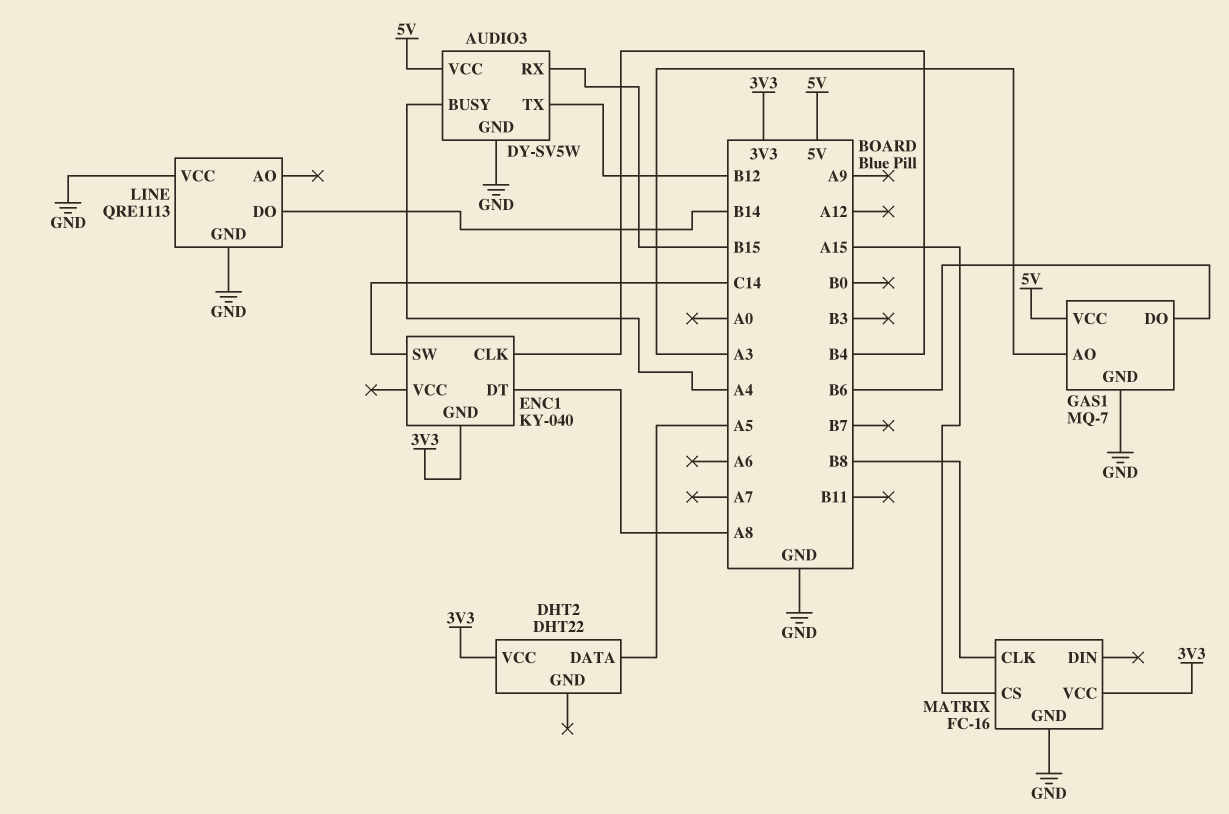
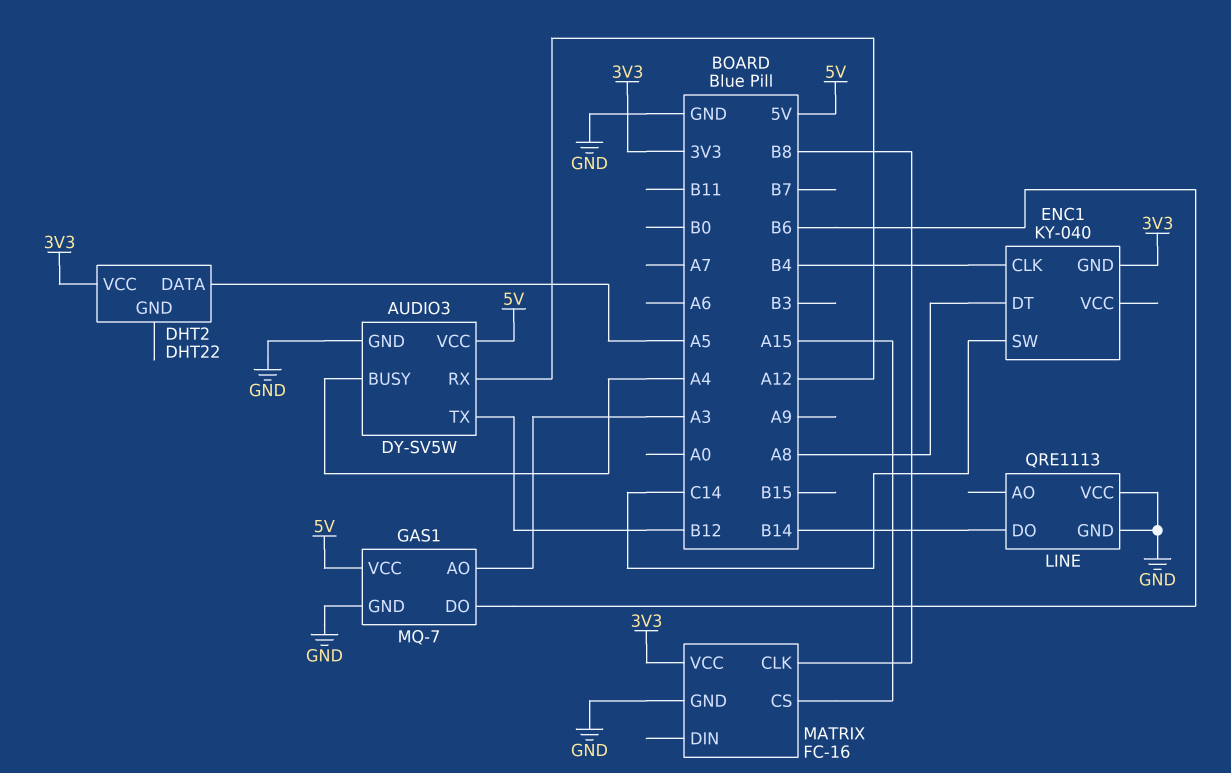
AUDIO3 pin RX: B15 -> A12

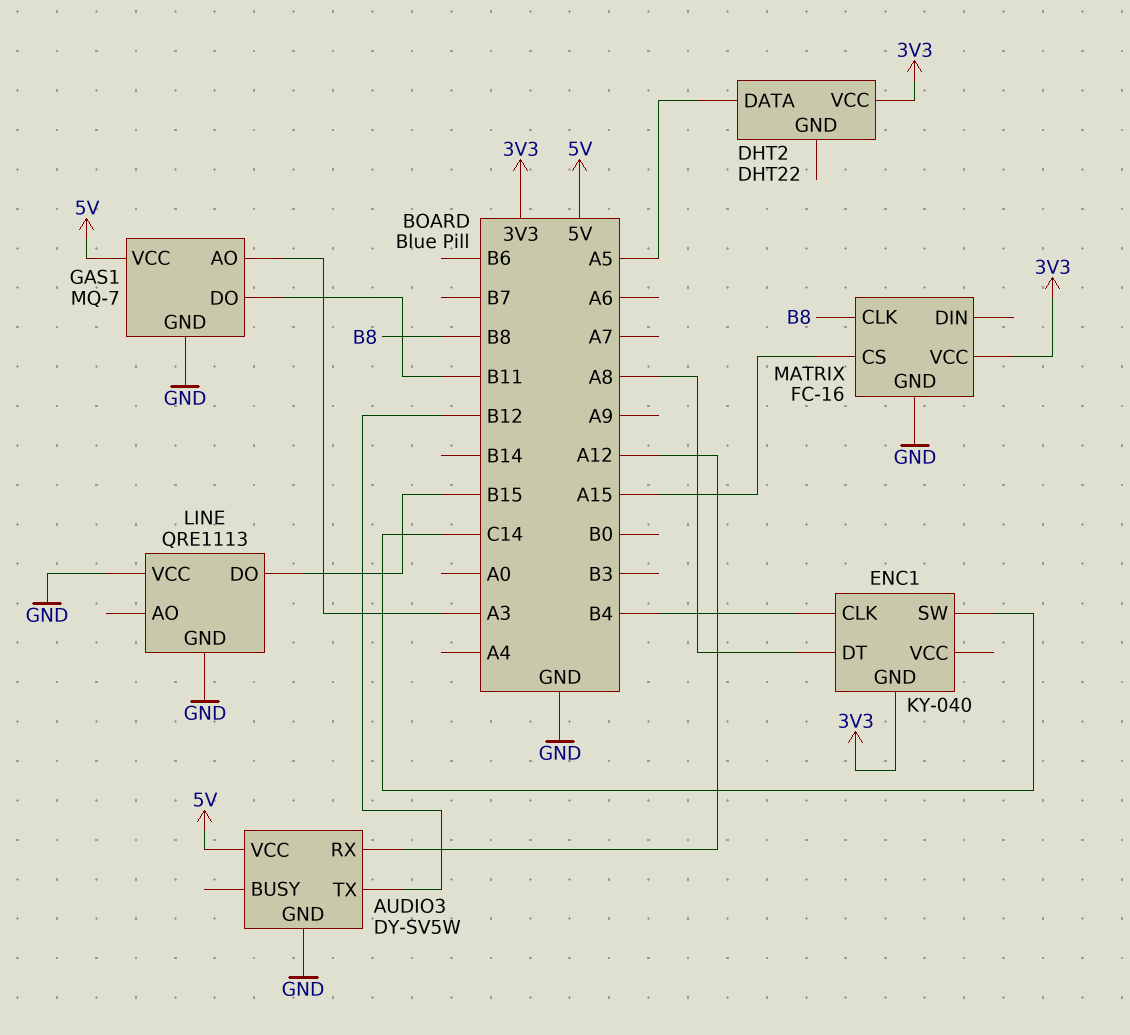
AUDIO3 pin BUSY: A4 -> none
GAS1 pin DO: B6 -> B11
LINE pin DO: B14 -> B15

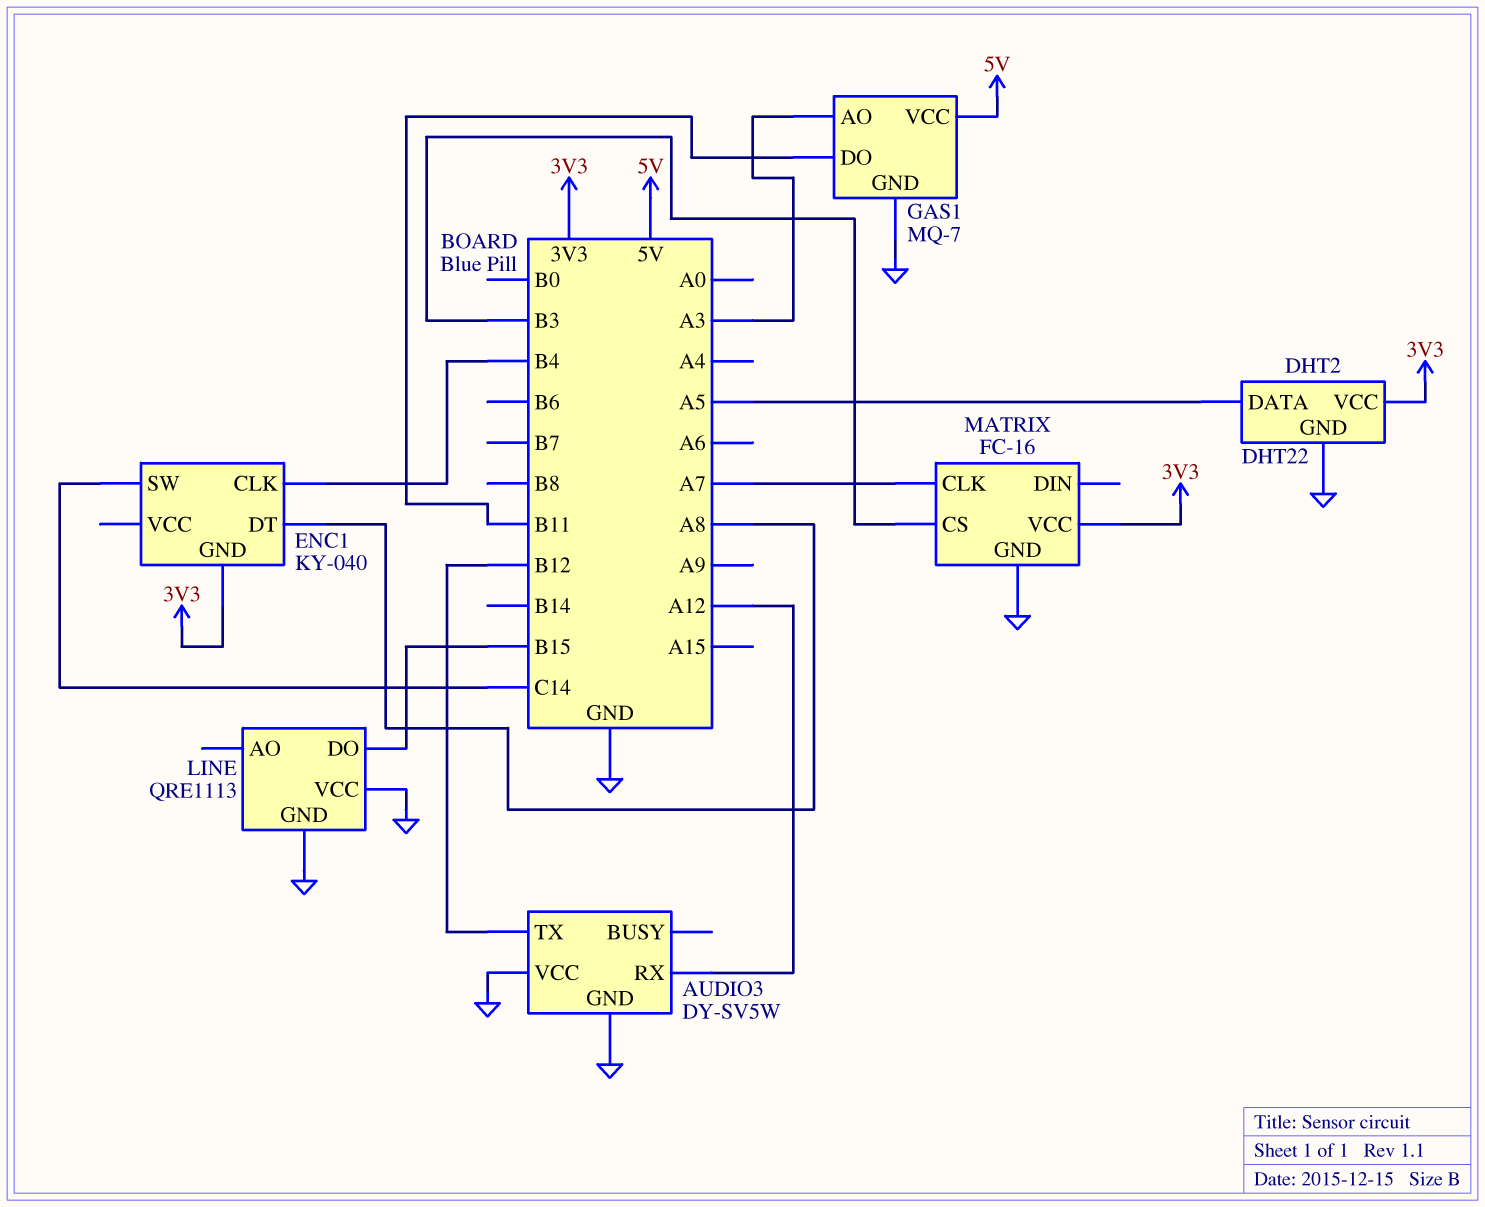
AUDIO3 pin VCC: 5V -> GND
DHT2 pin GND: none -> GND
MATRIX pin CLK: B8 -> A7
MATRIX pin CS: A15 -> B3

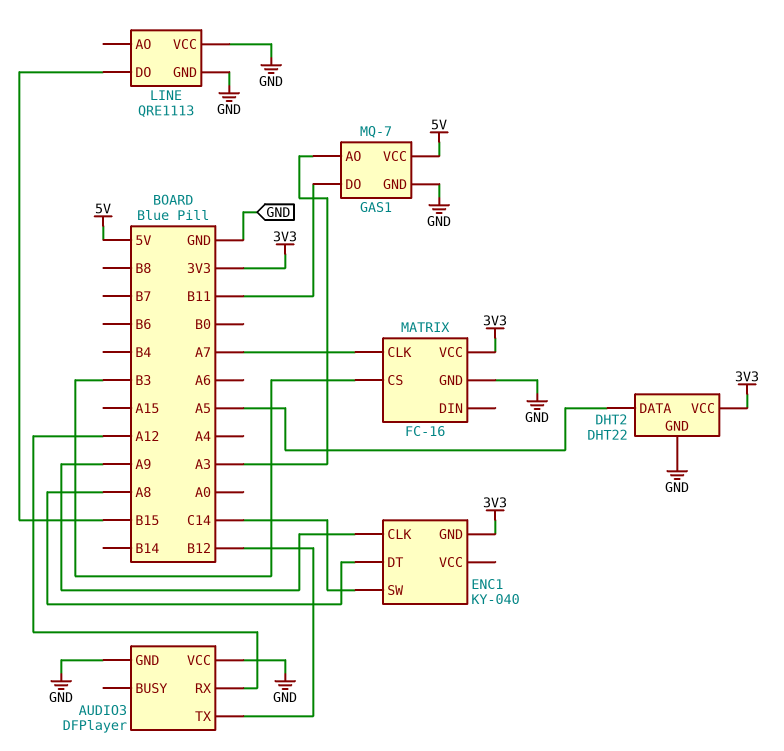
AUDIO3: DY-SV5W -> DFPlayer
ENC1 pin CLK: B4 -> A9

